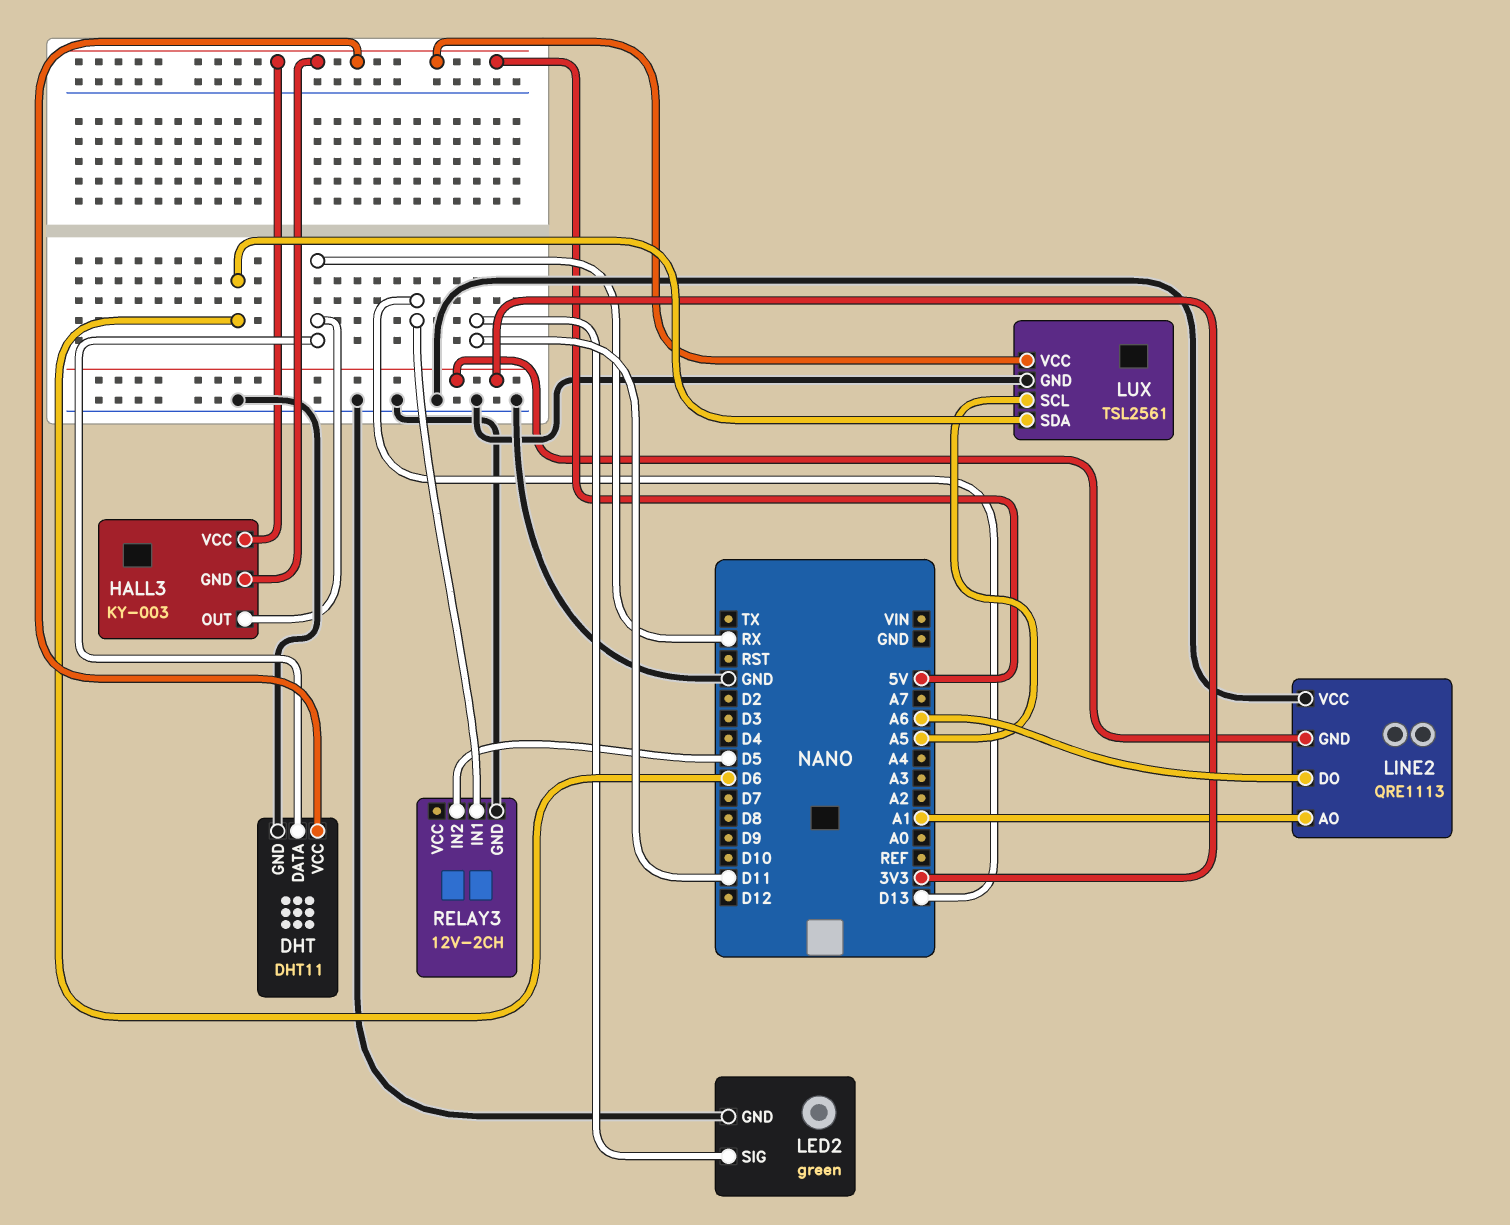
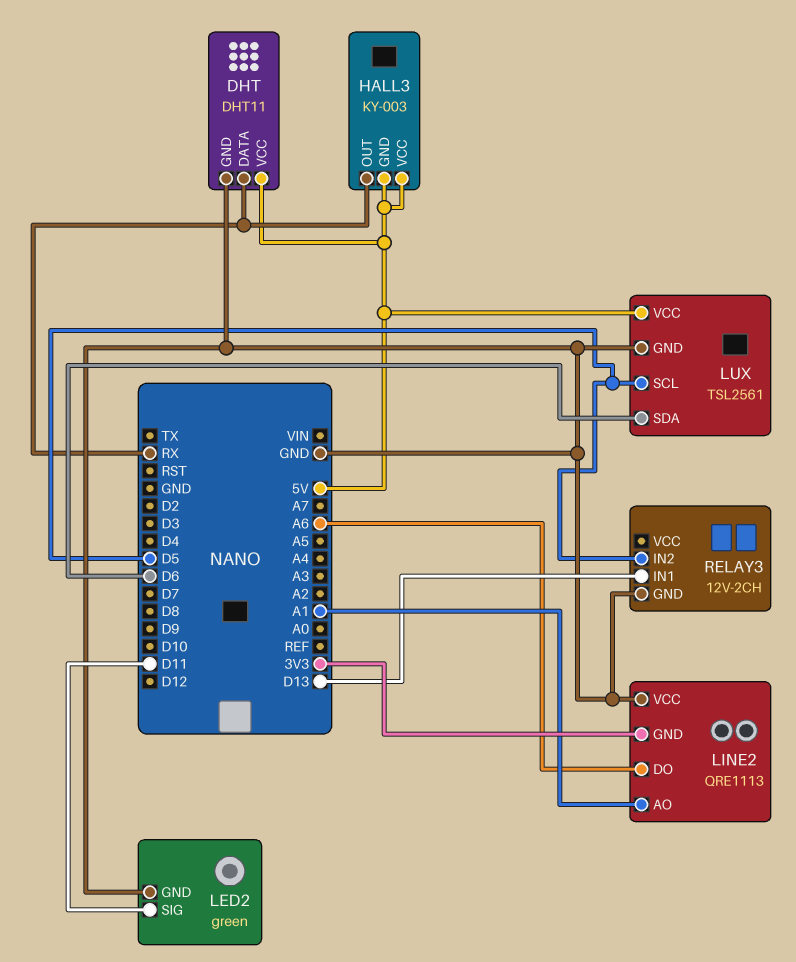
LUX pin SCL: A5 -> D5

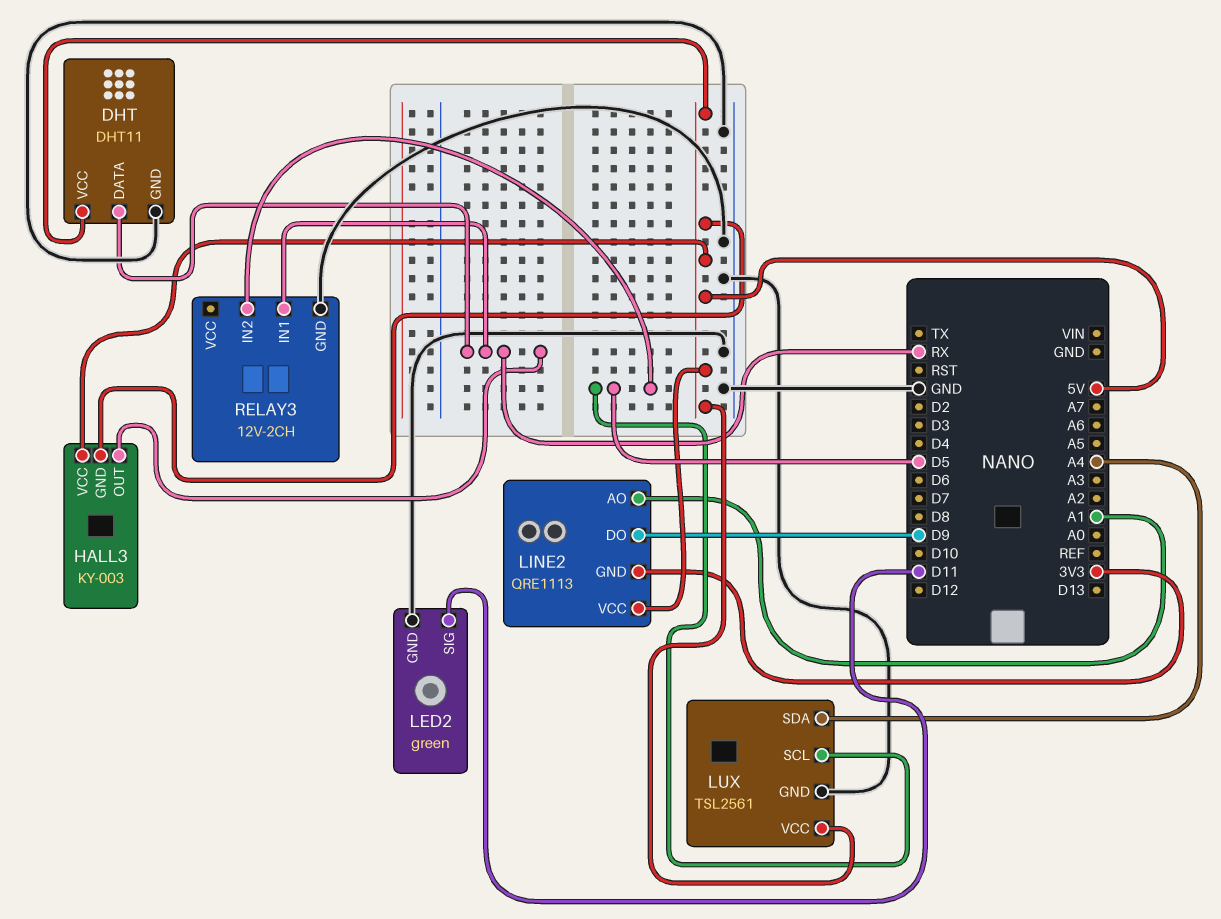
LINE2 pin DO: A6 -> D9
LINE2 pin VCC: GND -> 5V
LUX pin SDA: D6 -> A4
RELAY3 pin IN1: D13 -> RX

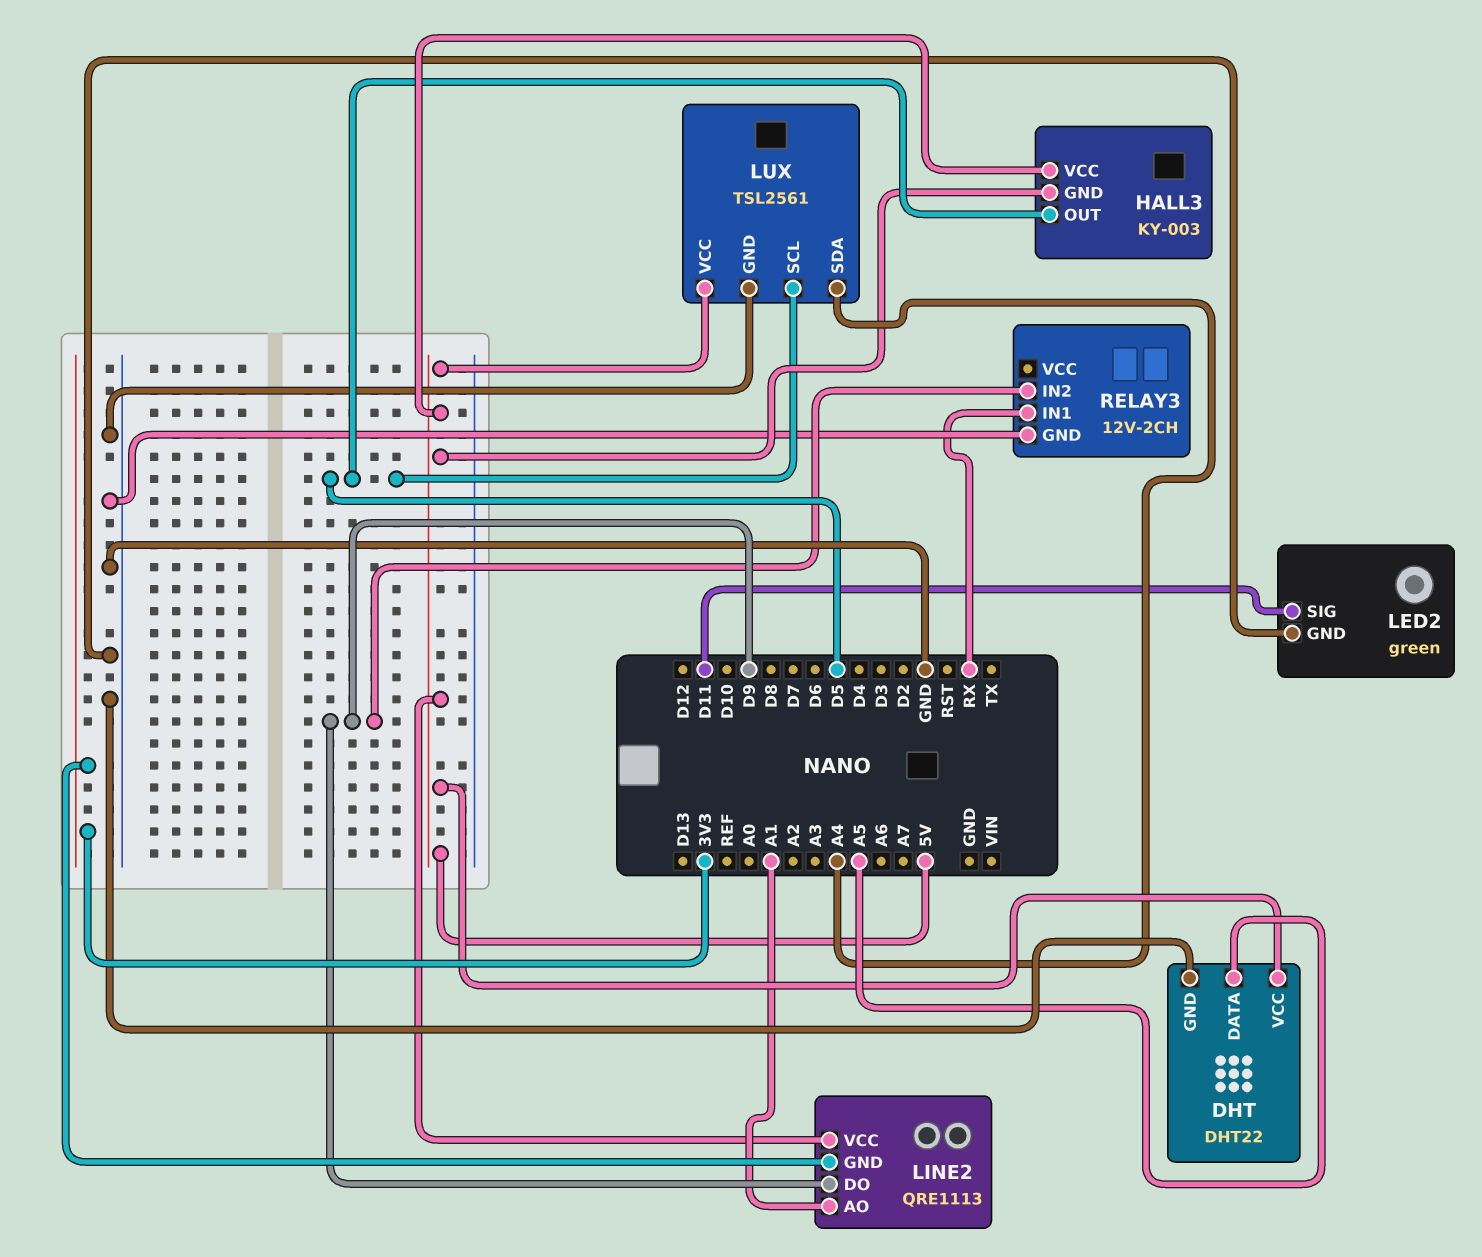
DHT: DHT11 -> DHT22
DHT pin DATA: RX -> A5
HALL3 pin OUT: RX -> D5
RELAY3 pin IN2: D5 -> D9

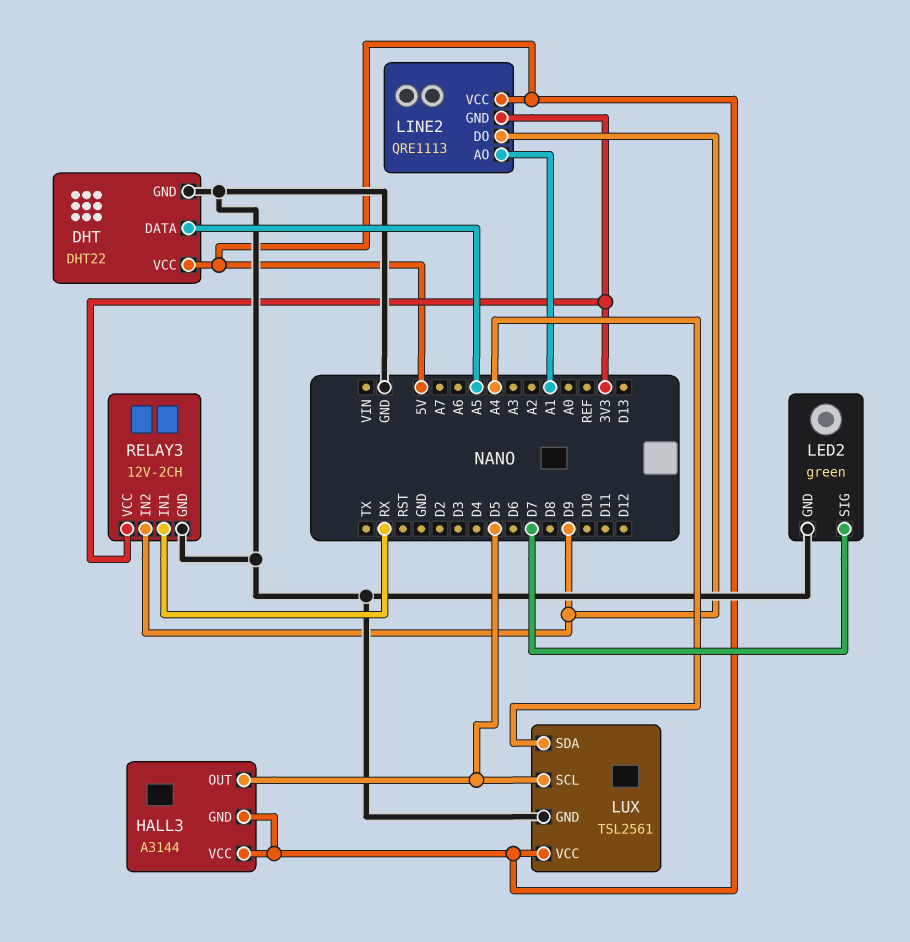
HALL3: KY-003 -> A3144
LED2 pin SIG: D11 -> D7
RELAY3 pin VCC: none -> 3V3

